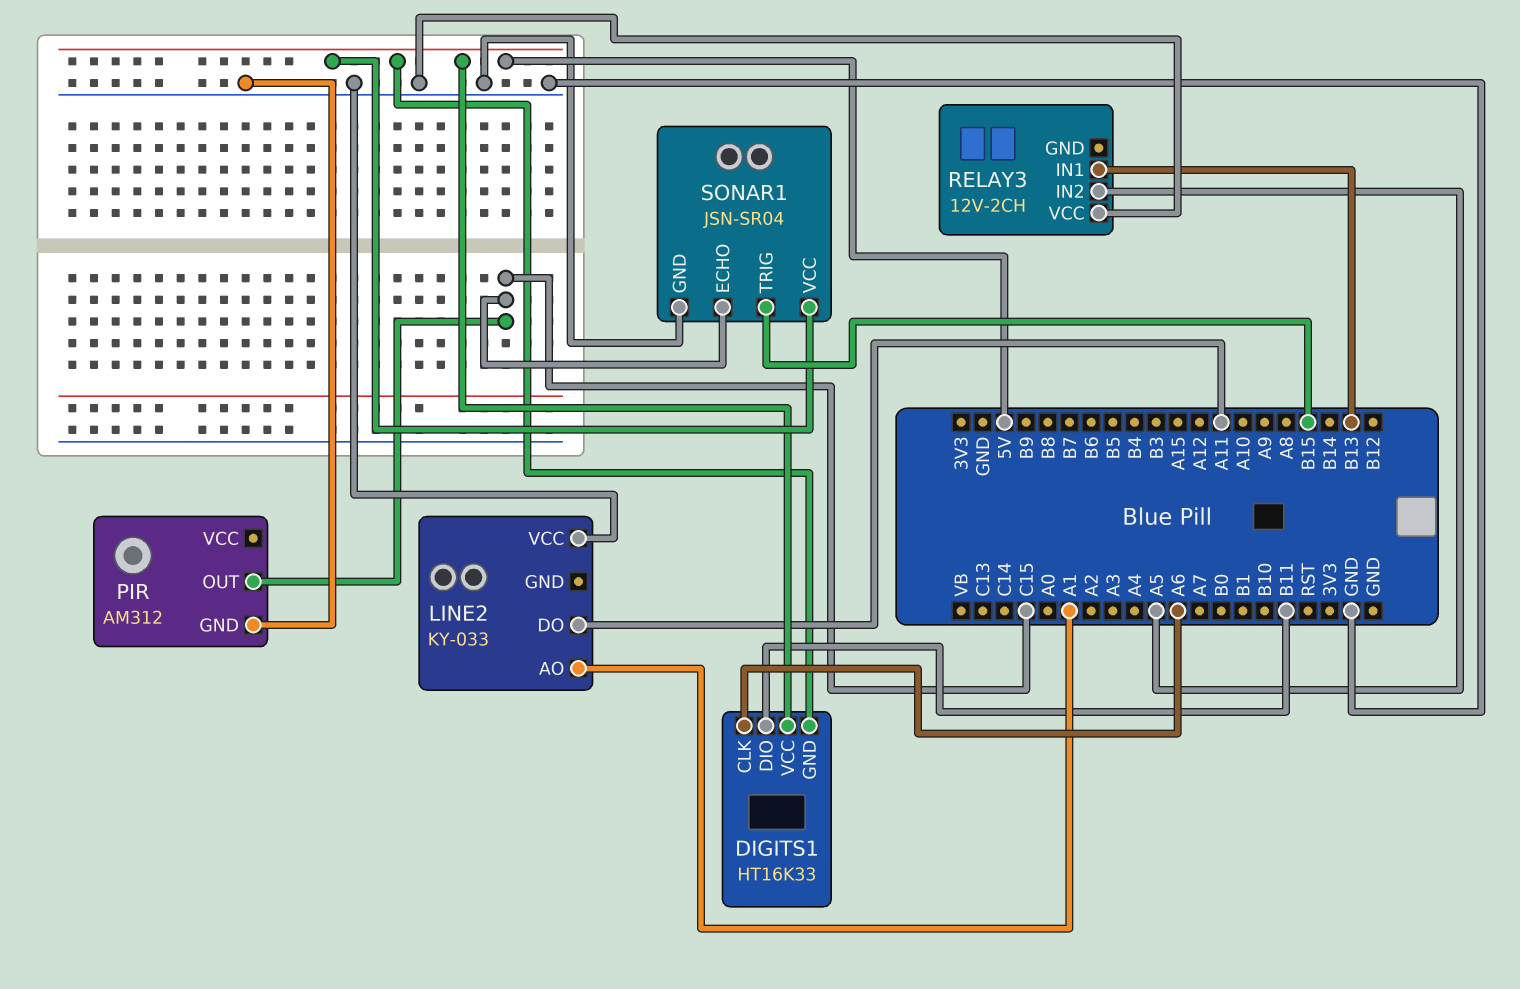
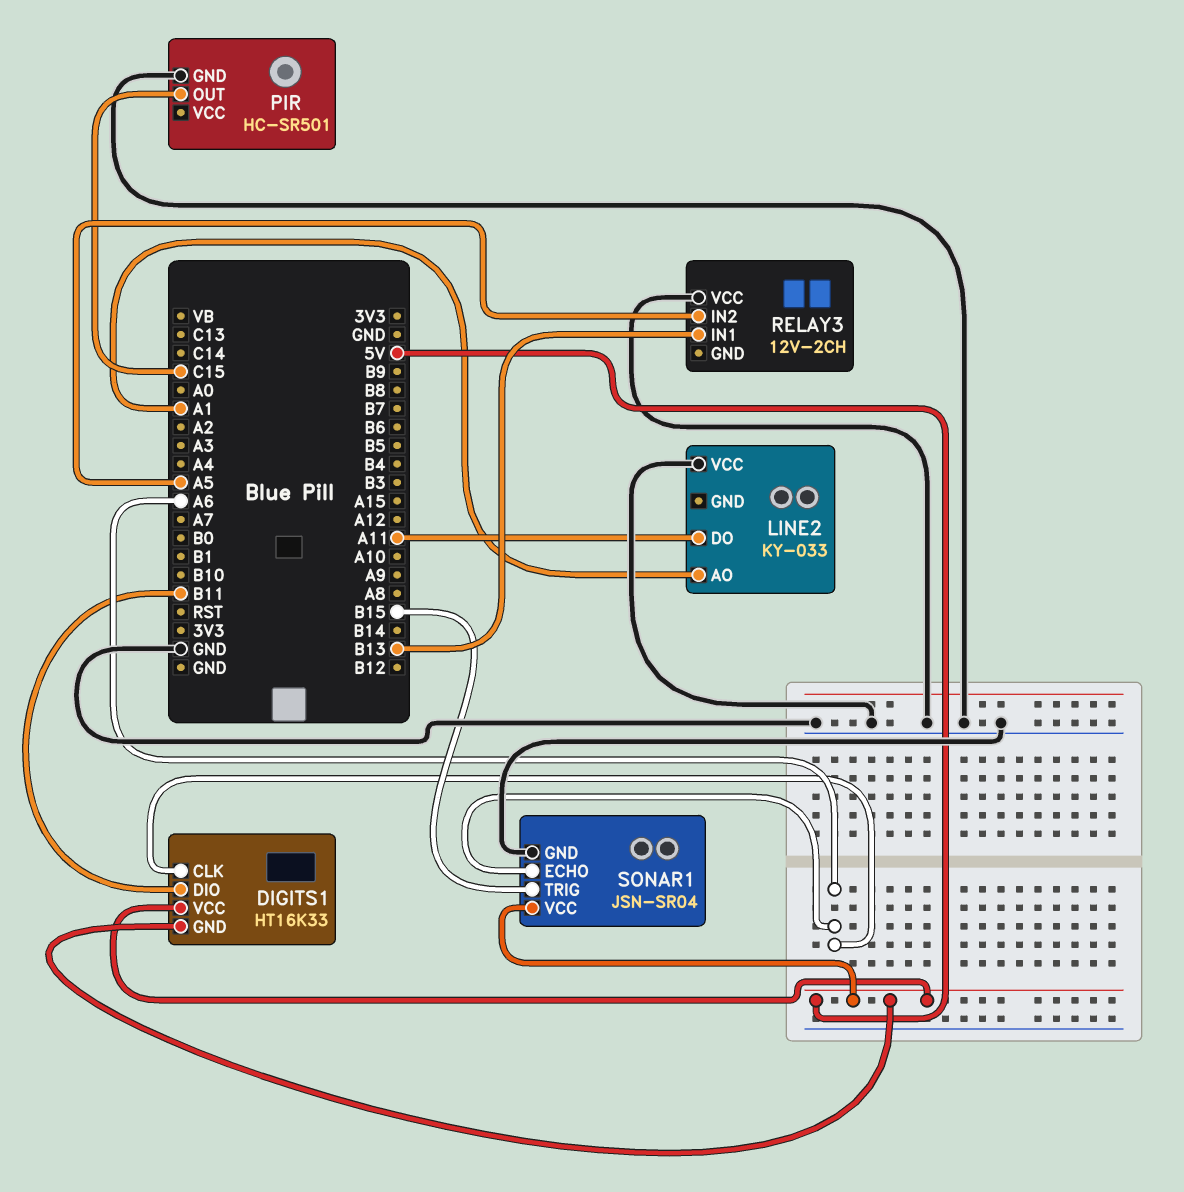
PIR: AM312 -> HC-SR501
SONAR1 pin ECHO: C15 -> A6

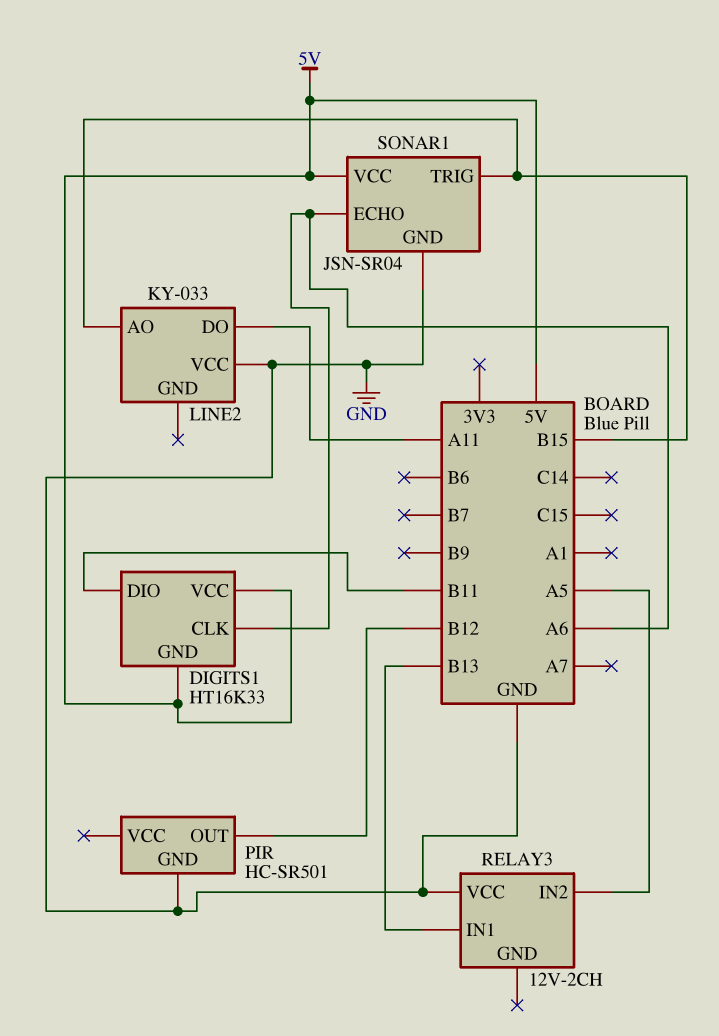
LINE2 pin AO: A1 -> B15
PIR pin OUT: C15 -> B12

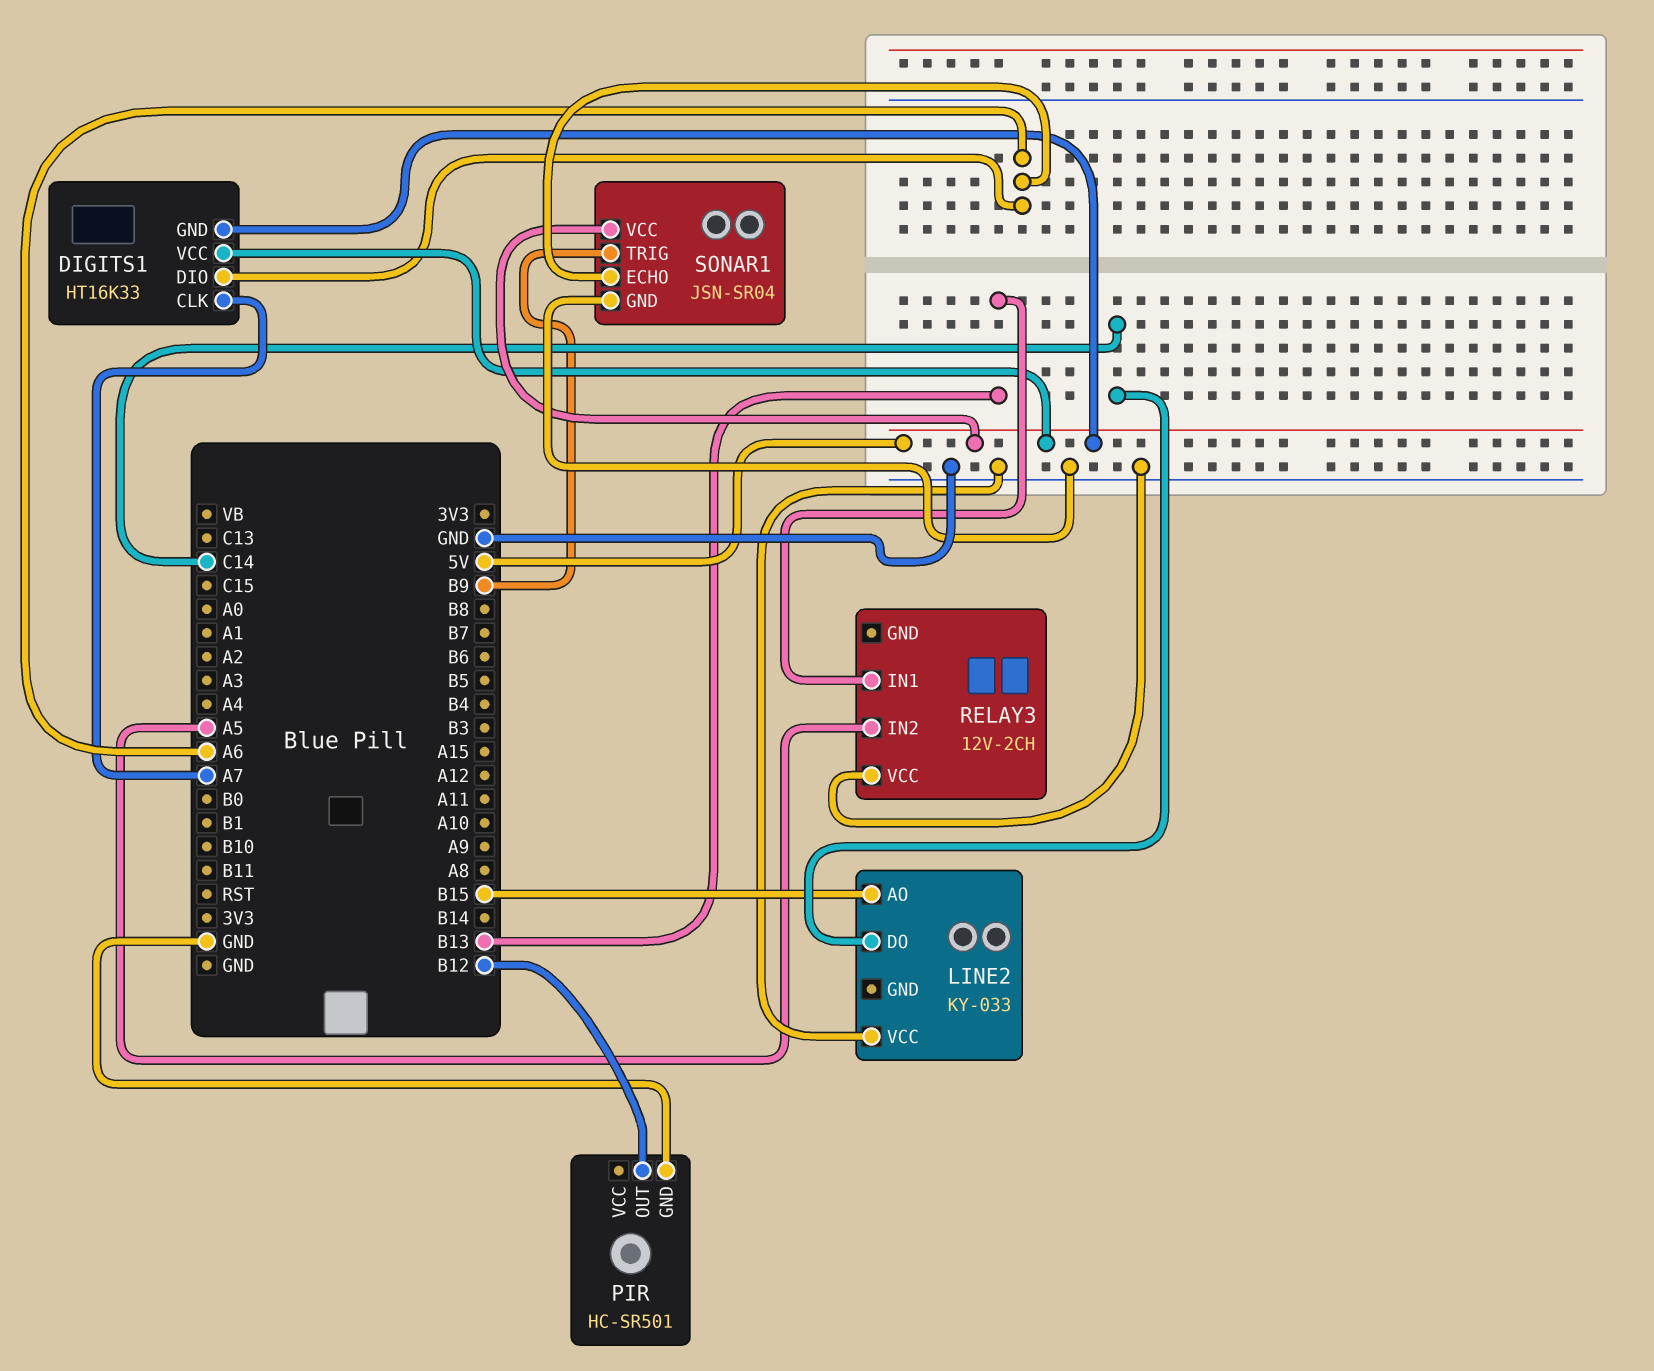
DIGITS1 pin CLK: A6 -> A7
DIGITS1 pin DIO: B11 -> A6
LINE2 pin DO: A11 -> C14
SONAR1 pin TRIG: B15 -> B9

